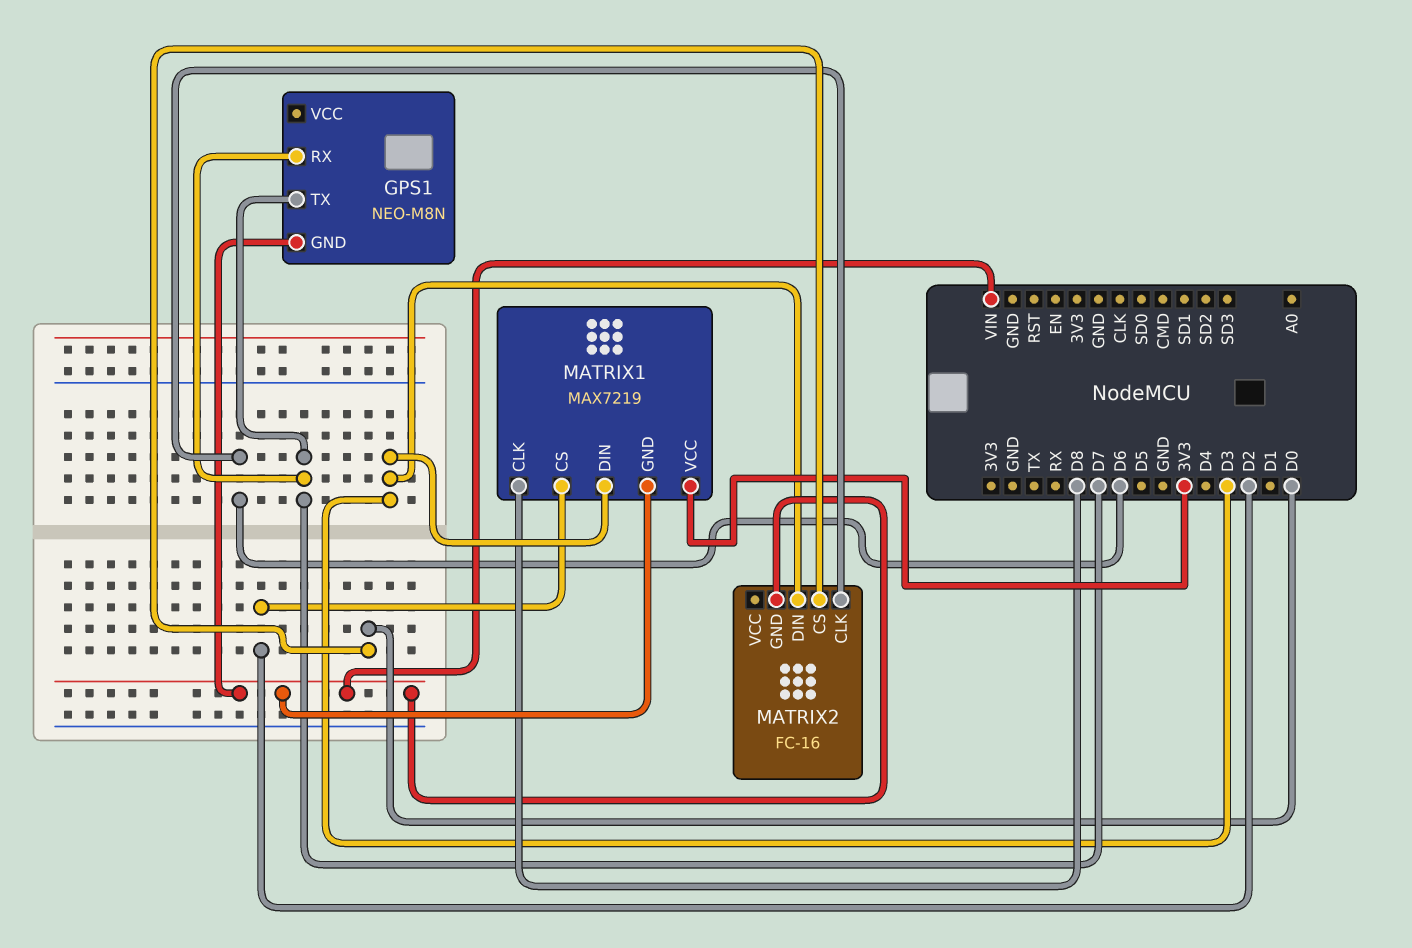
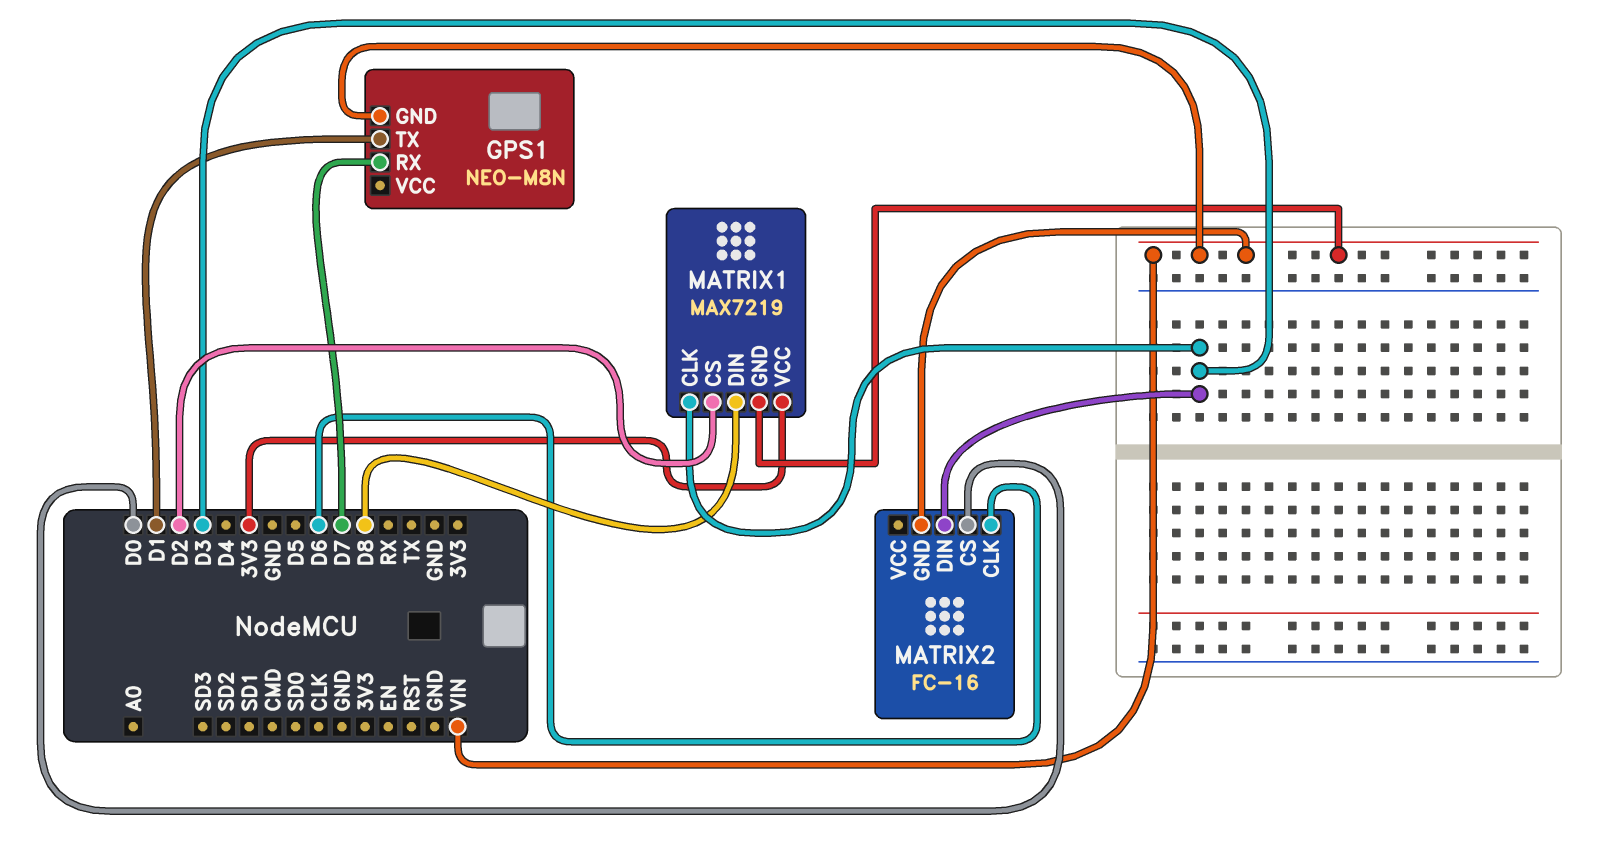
GPS1 pin TX: D7 -> D1
MATRIX1 pin CLK: D8 -> D3
MATRIX1 pin DIN: D3 -> D8

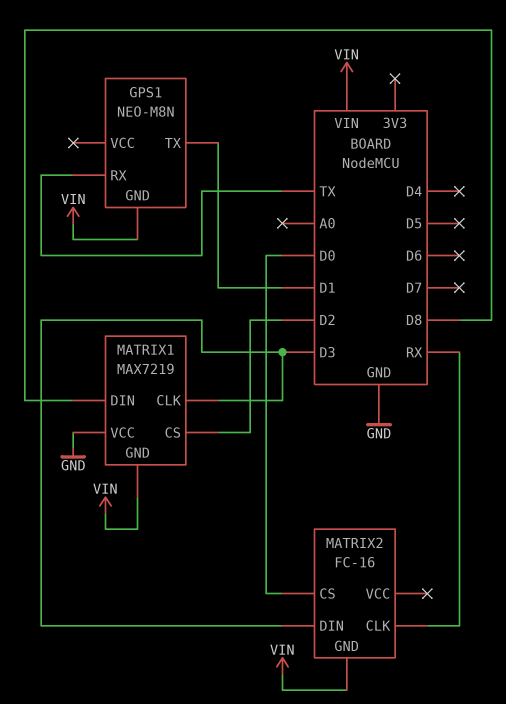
GPS1 pin RX: D7 -> TX
MATRIX1 pin VCC: 3V3 -> GND
MATRIX2 pin CLK: D6 -> RX

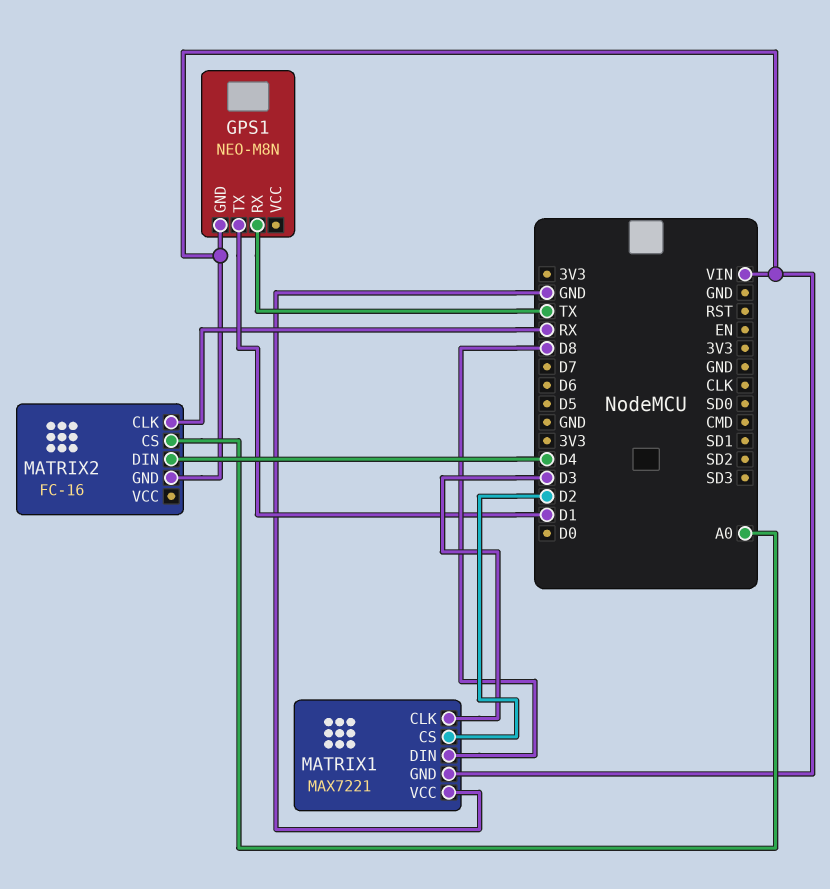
MATRIX1: MAX7219 -> MAX7221
MATRIX2 pin CS: D0 -> A0
MATRIX2 pin DIN: D3 -> D4

